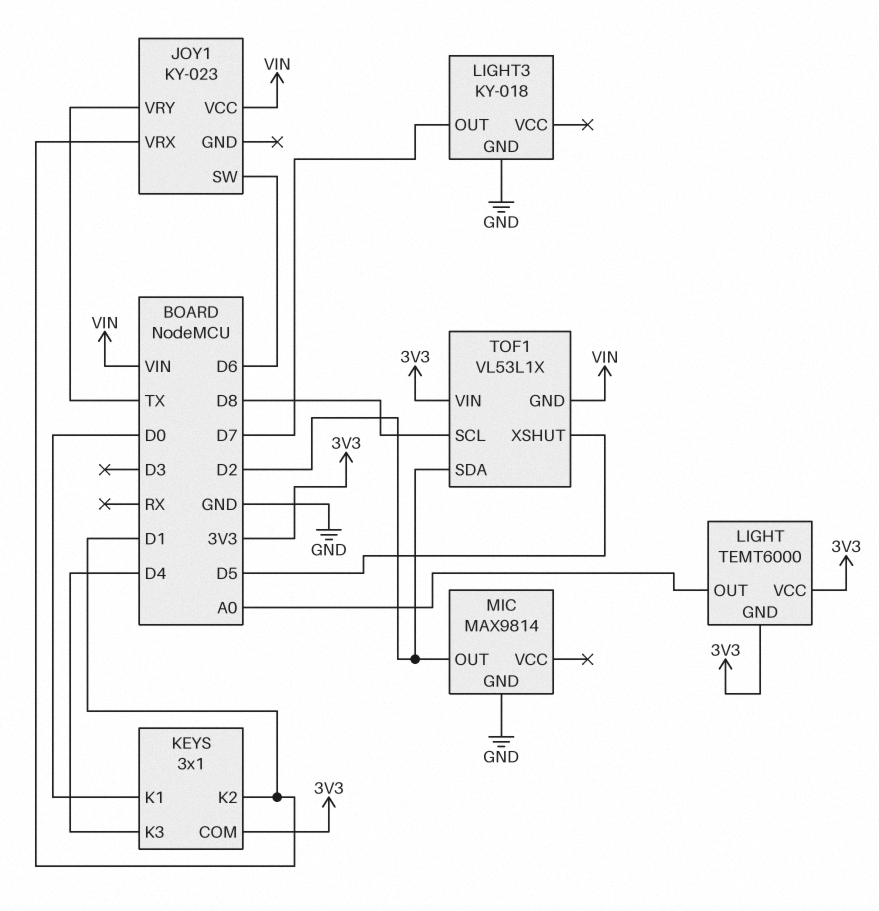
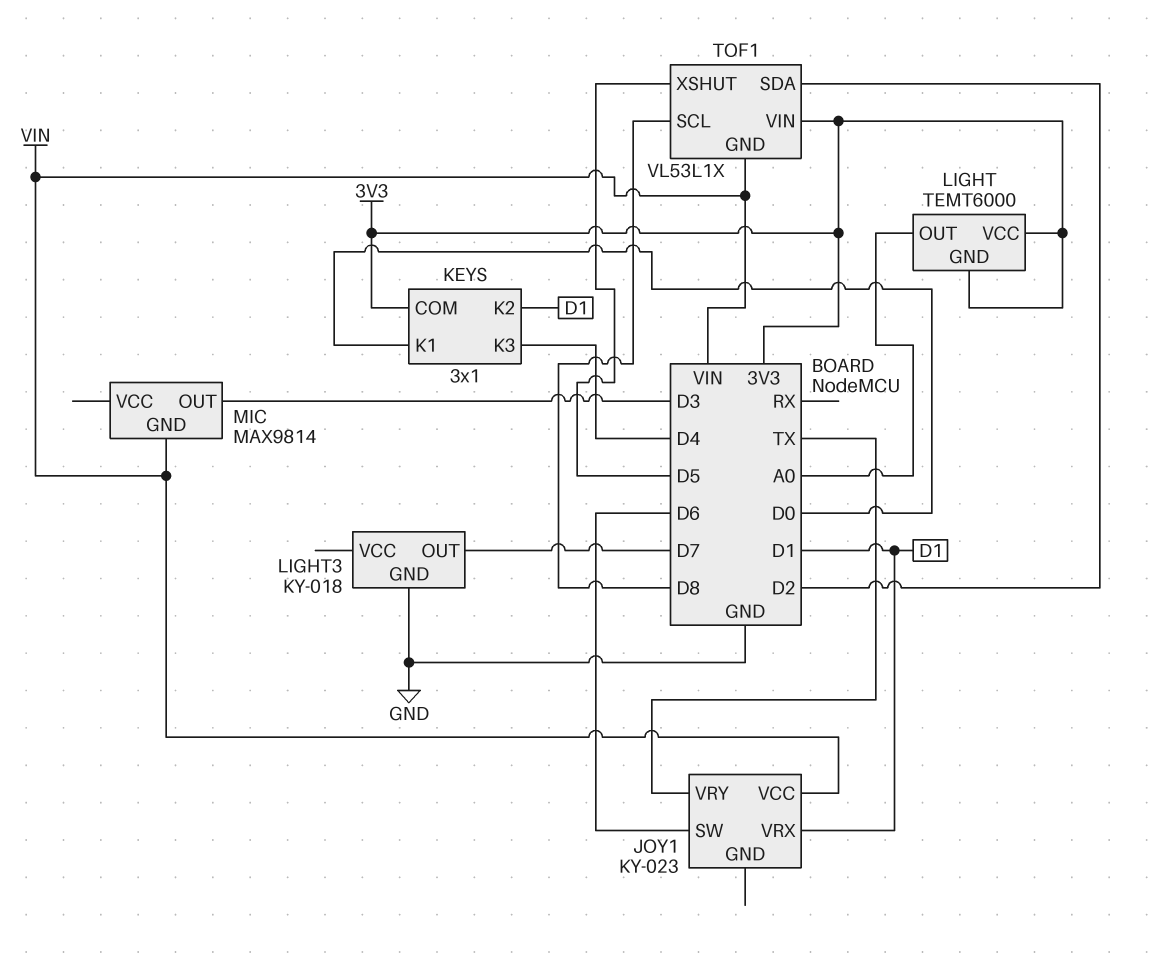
MIC pin GND: GND -> VIN
MIC pin OUT: D2 -> D3

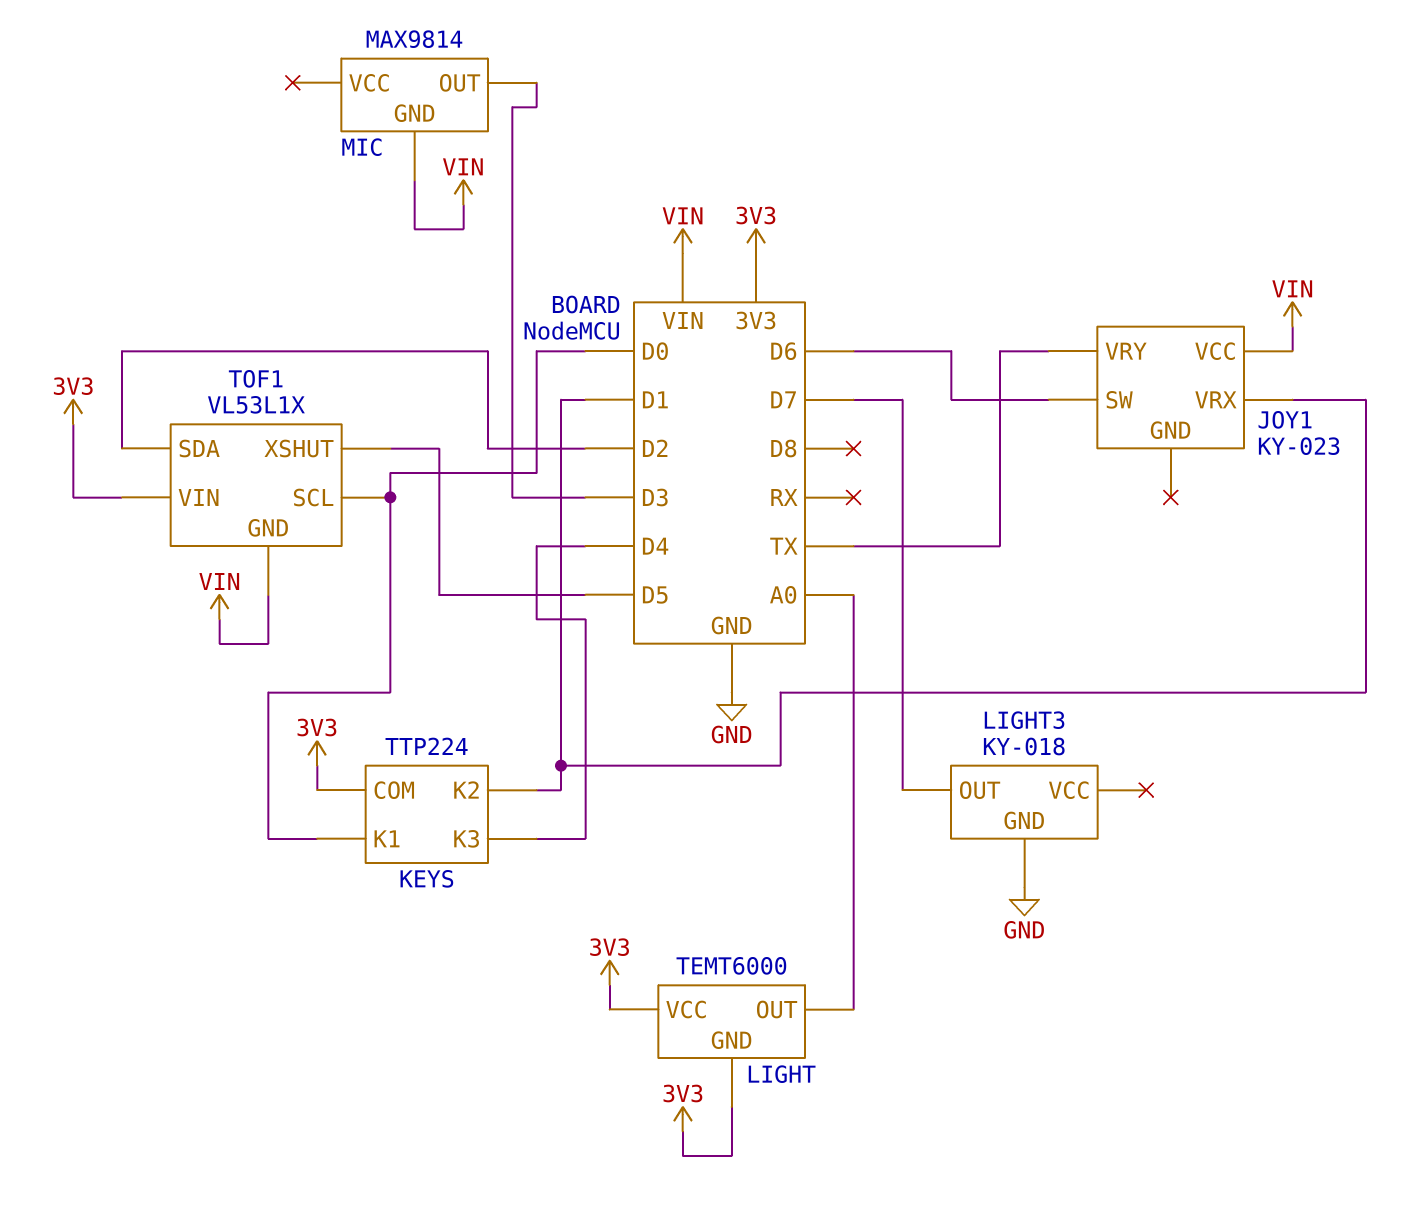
KEYS: 3x1 -> TTP224
TOF1 pin SCL: D8 -> D0

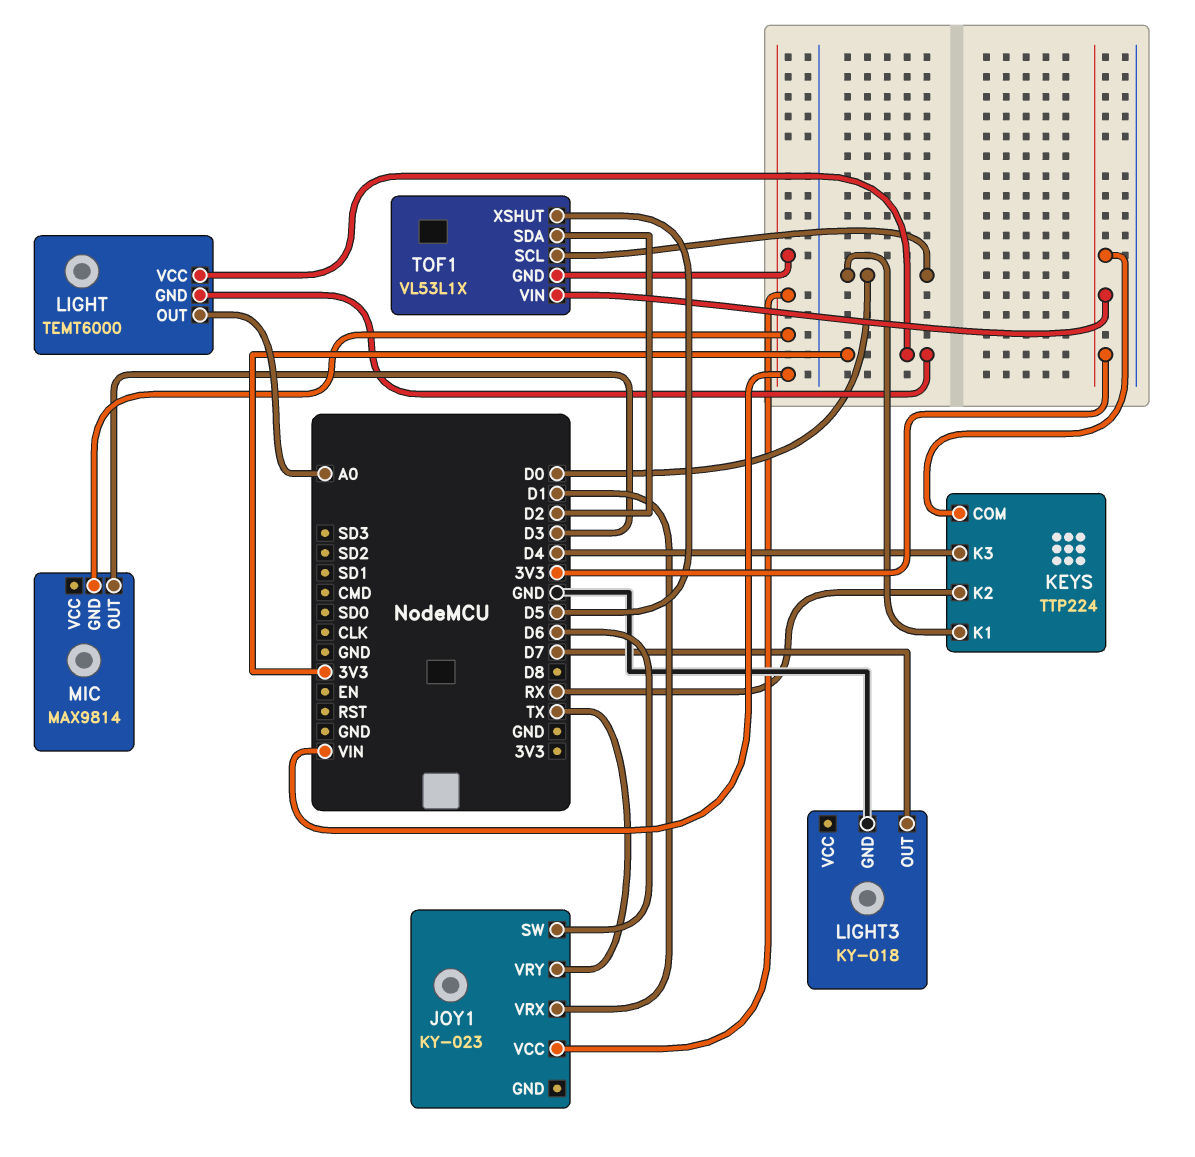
KEYS pin K2: D1 -> RX

